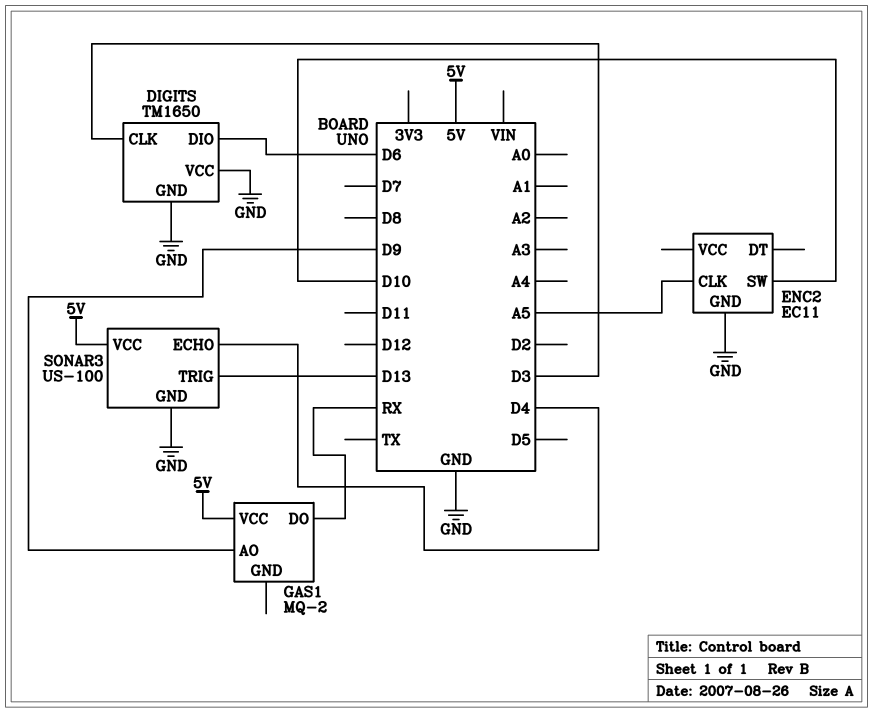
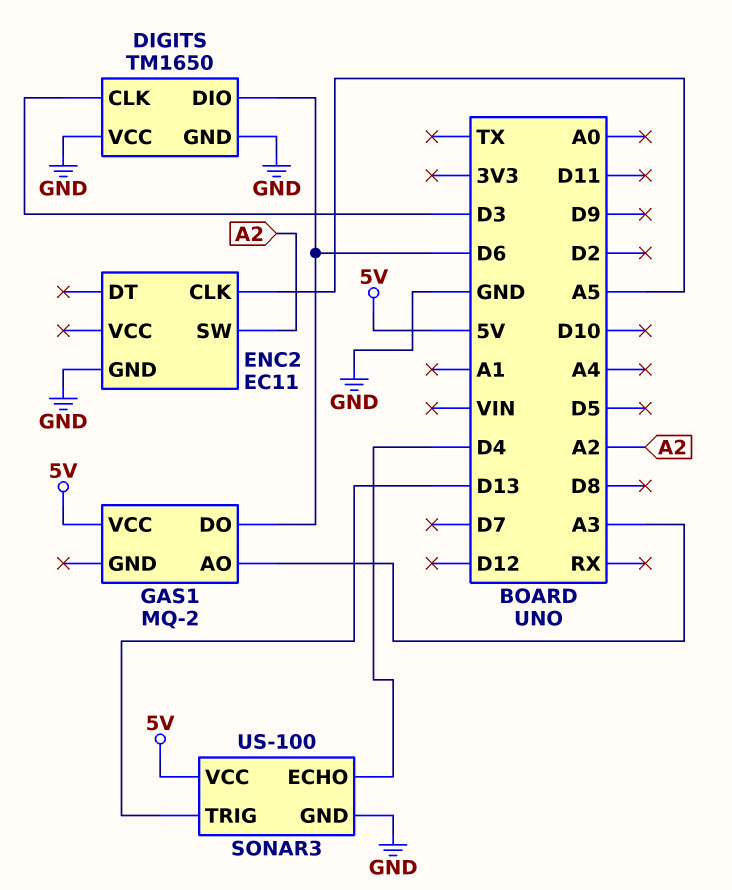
ENC2 pin SW: D10 -> A2
GAS1 pin AO: D9 -> A3
GAS1 pin DO: RX -> D6

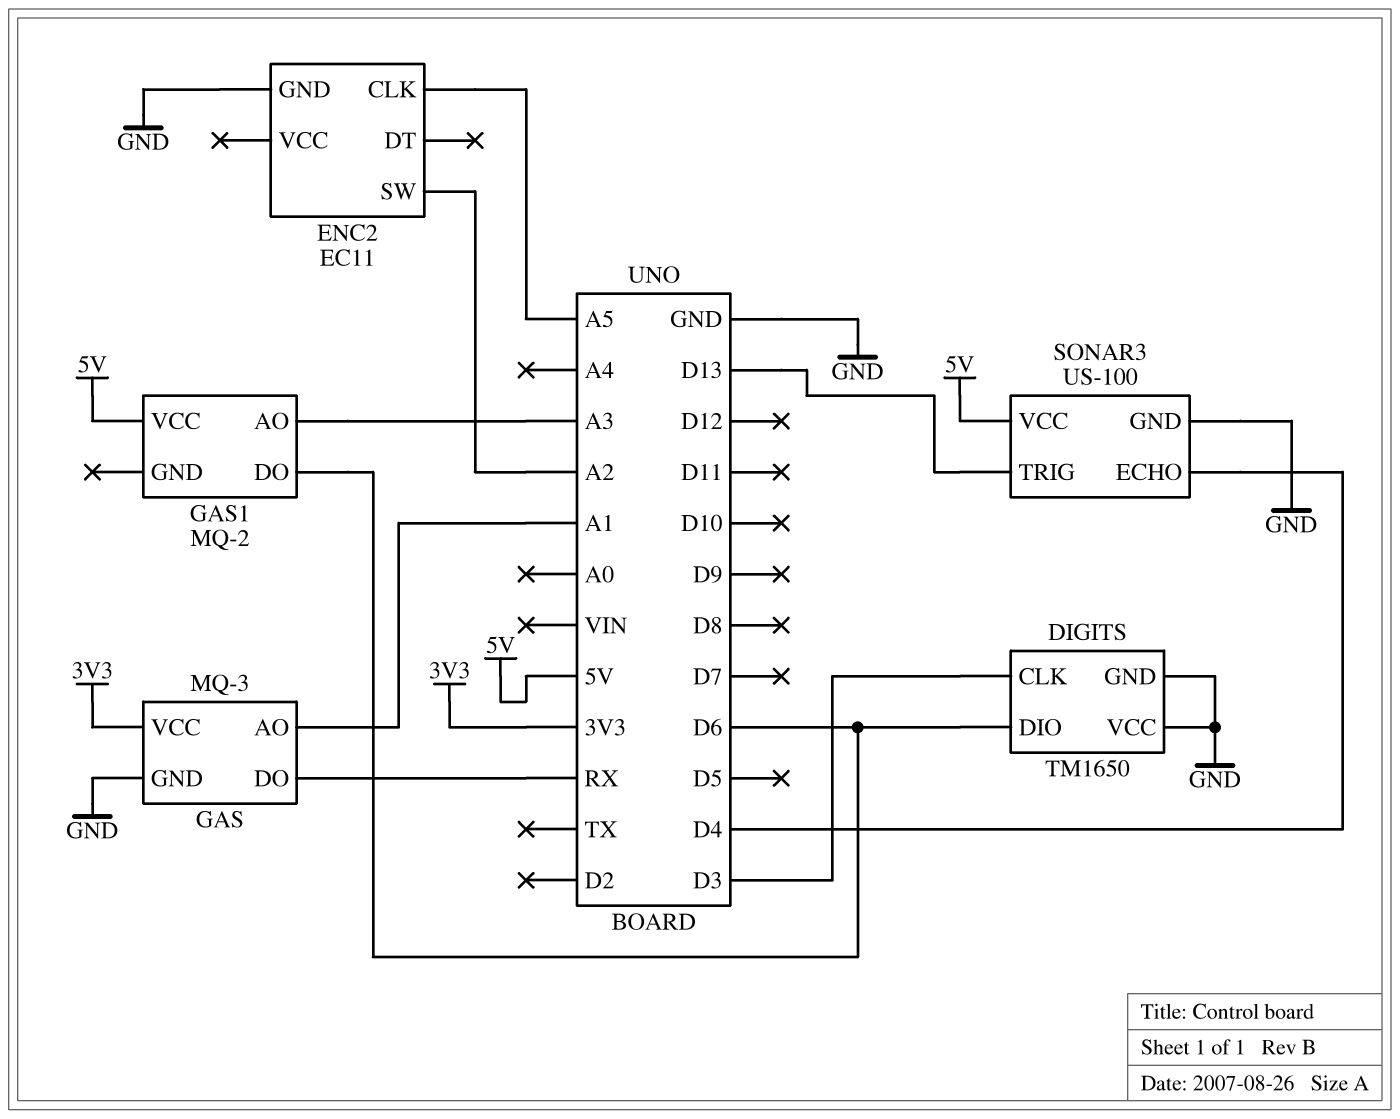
GAS: none -> MQ-3
GAS pin AO: none -> A1
GAS pin DO: none -> RX
GAS pin GND: none -> GND
GAS pin VCC: none -> 3V3

